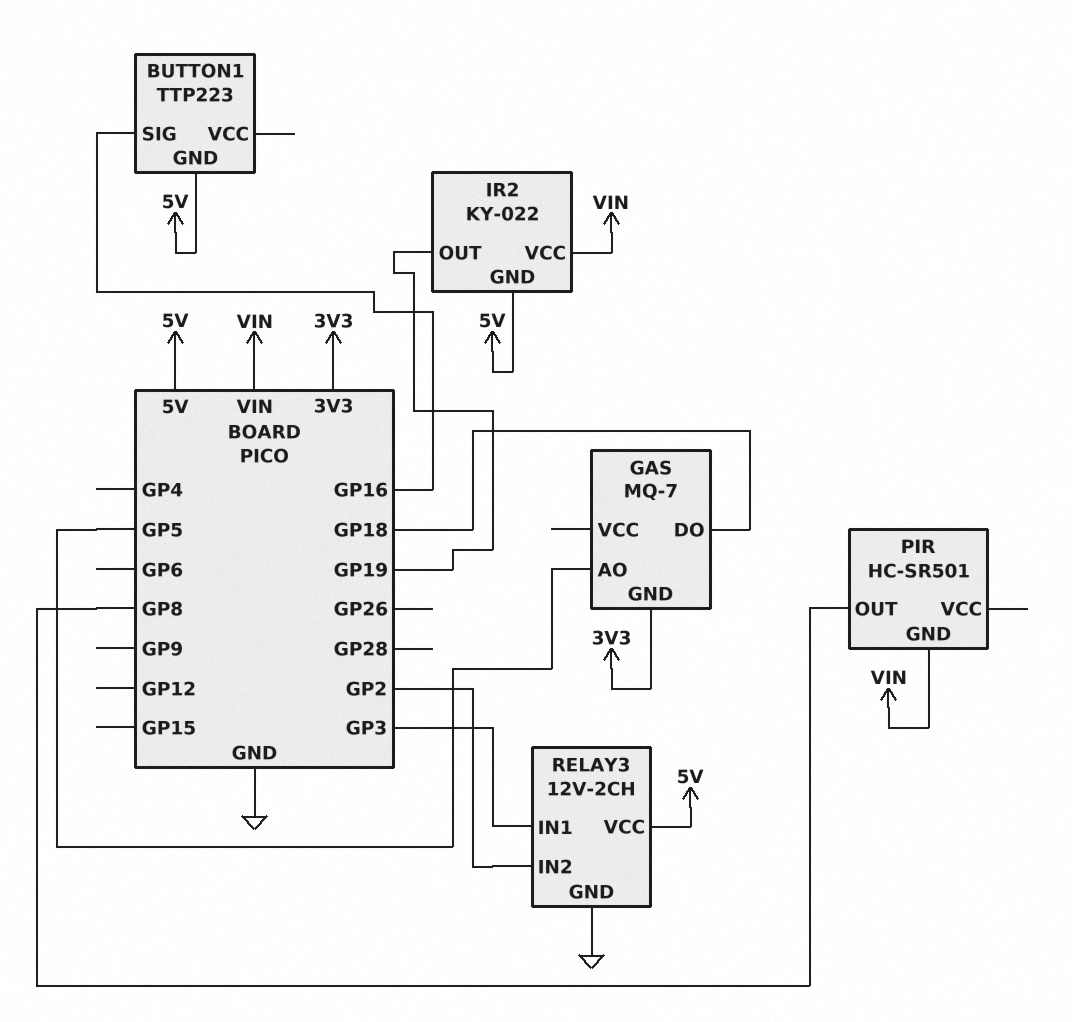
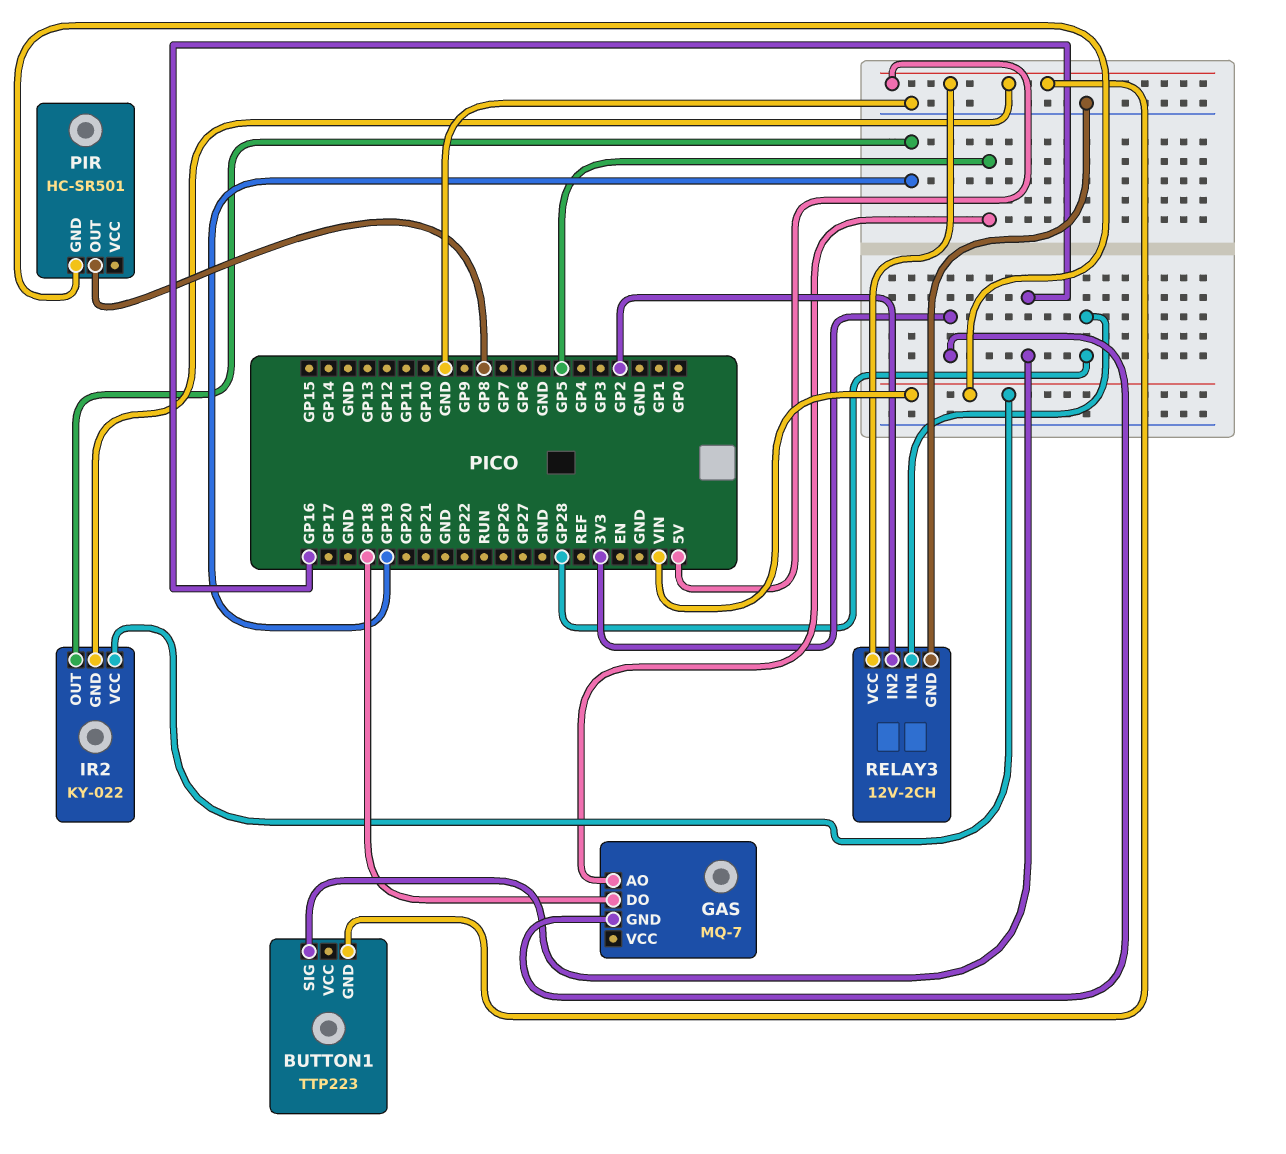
RELAY3 pin IN1: GP3 -> GP28

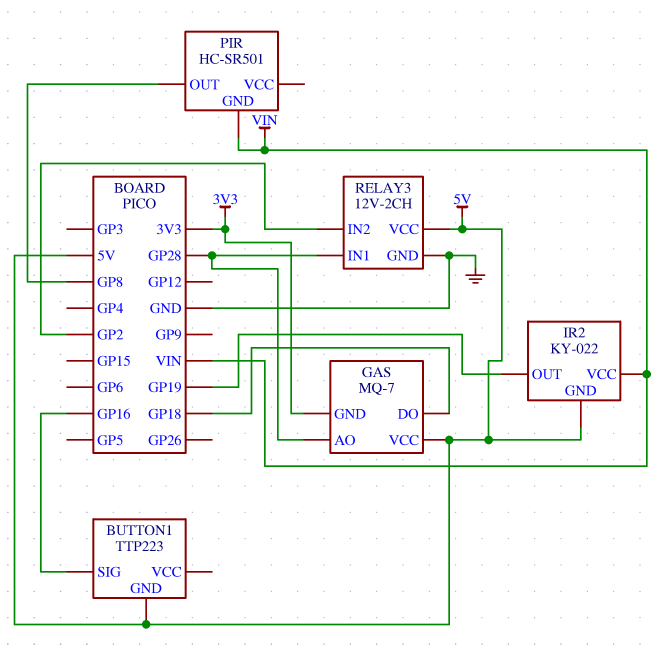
GAS pin AO: GP5 -> GP28
GAS pin VCC: none -> 5V

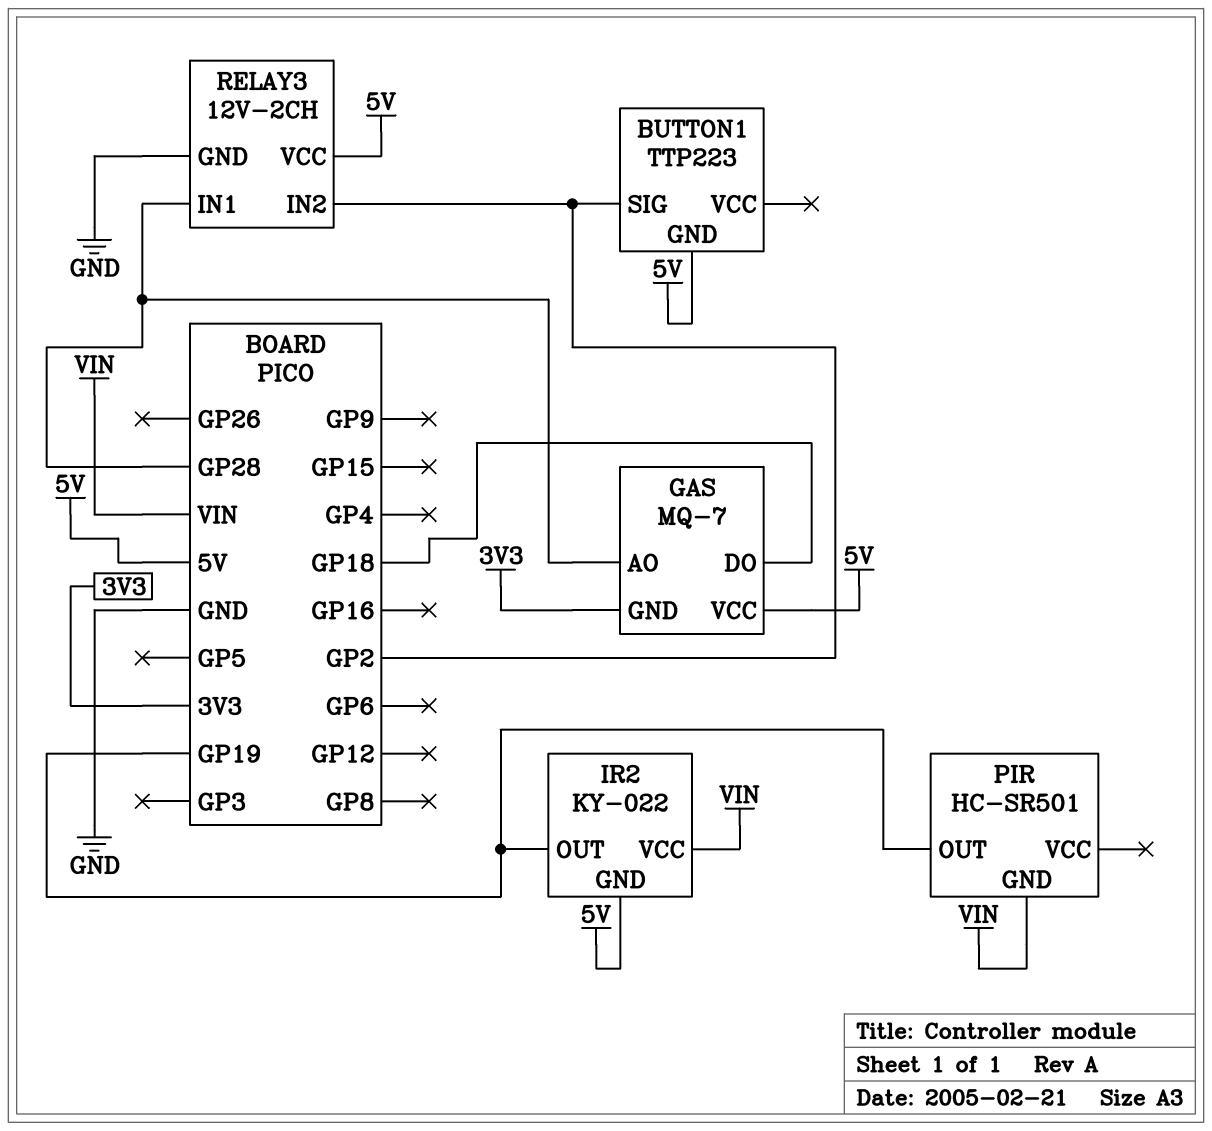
BUTTON1 pin SIG: GP16 -> GP2
PIR pin OUT: GP8 -> GP19

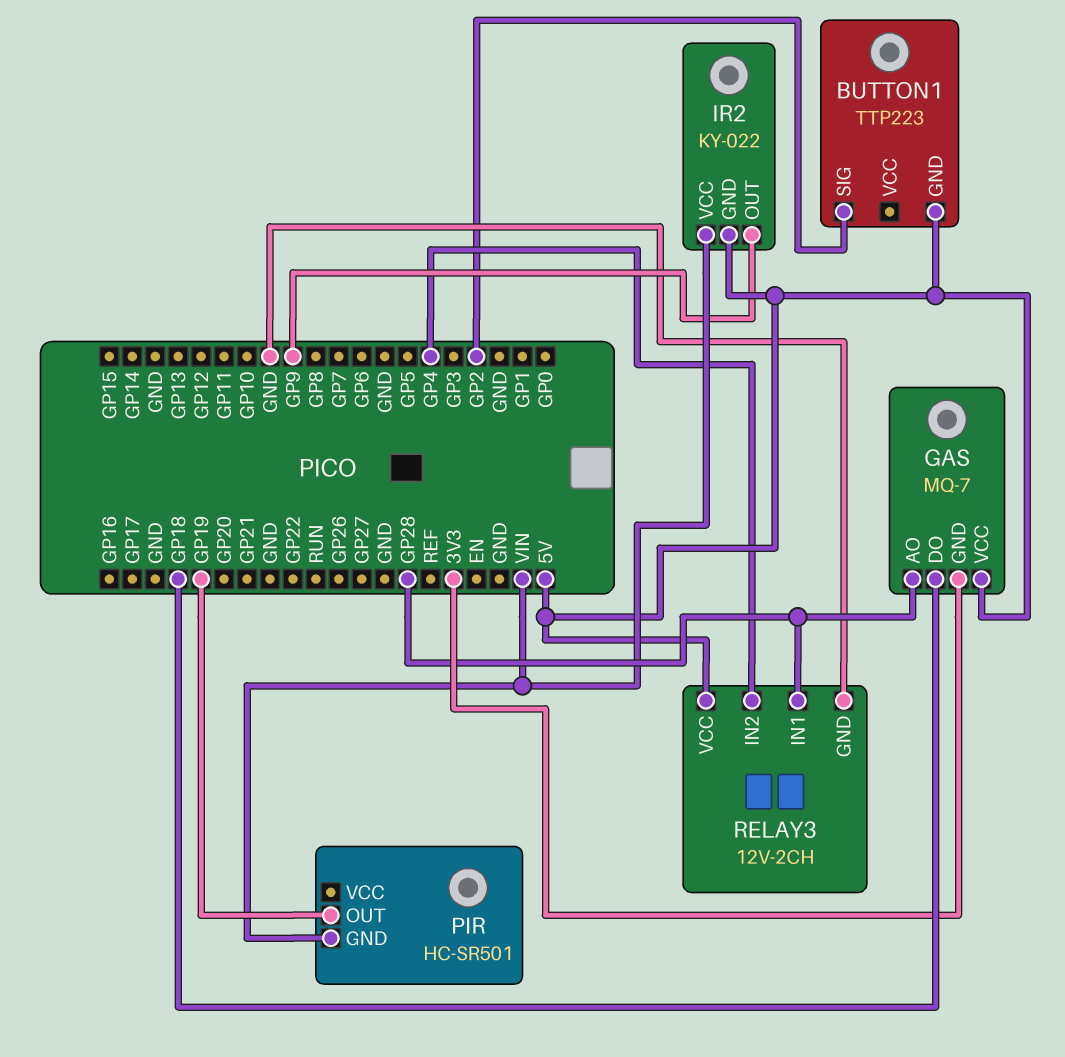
IR2 pin OUT: GP19 -> GP9
RELAY3 pin IN2: GP2 -> GP4

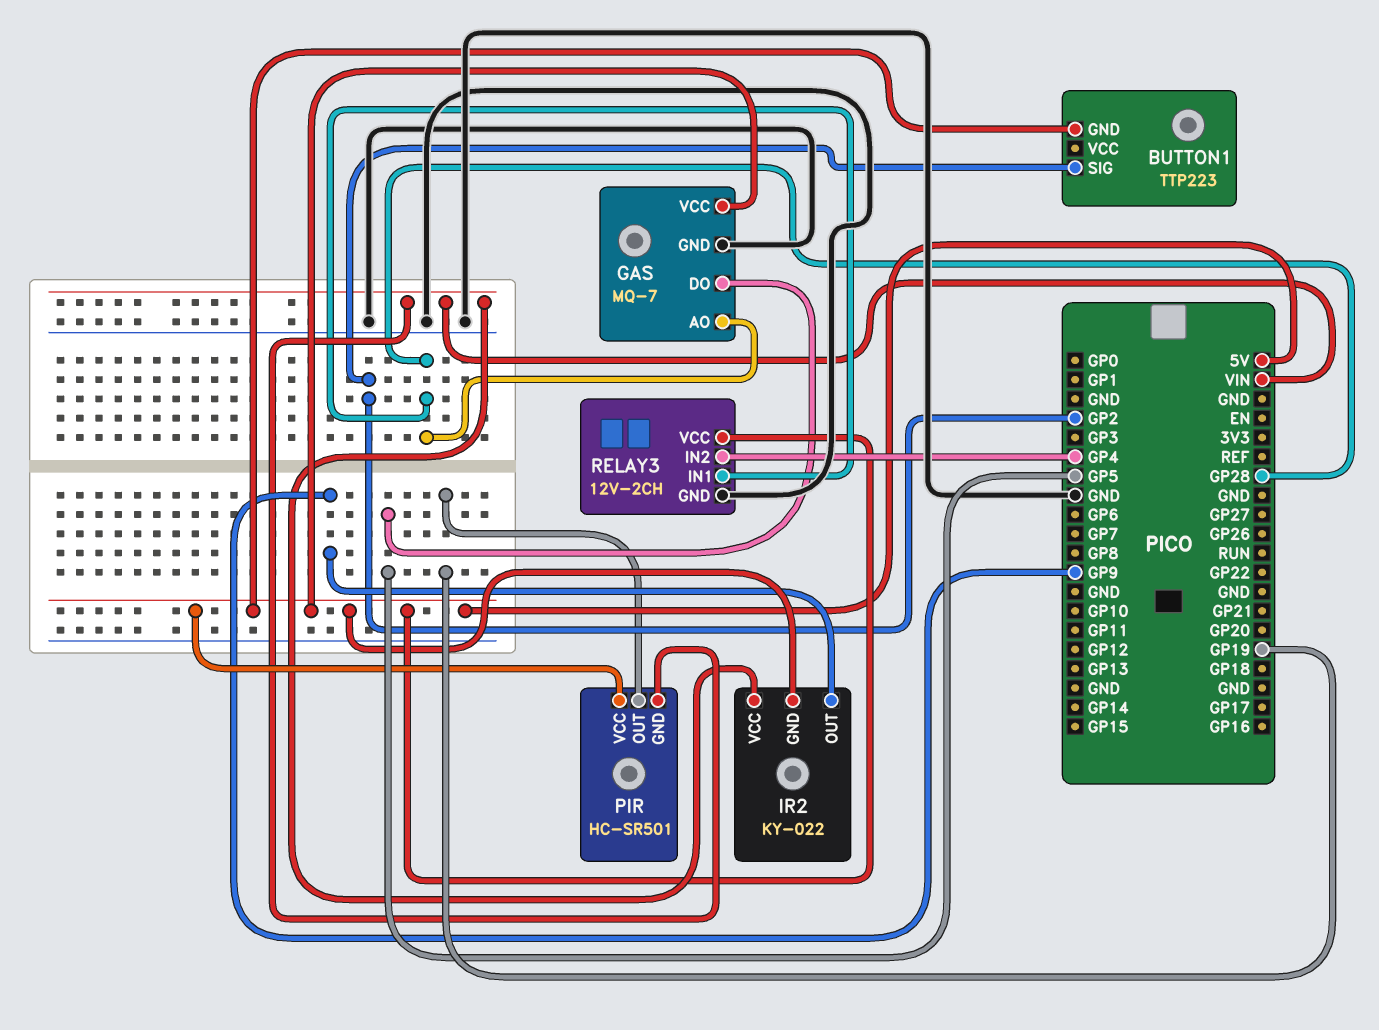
GAS pin DO: GP18 -> GP5
GAS pin GND: 3V3 -> GND
PIR pin VCC: none -> 5V

